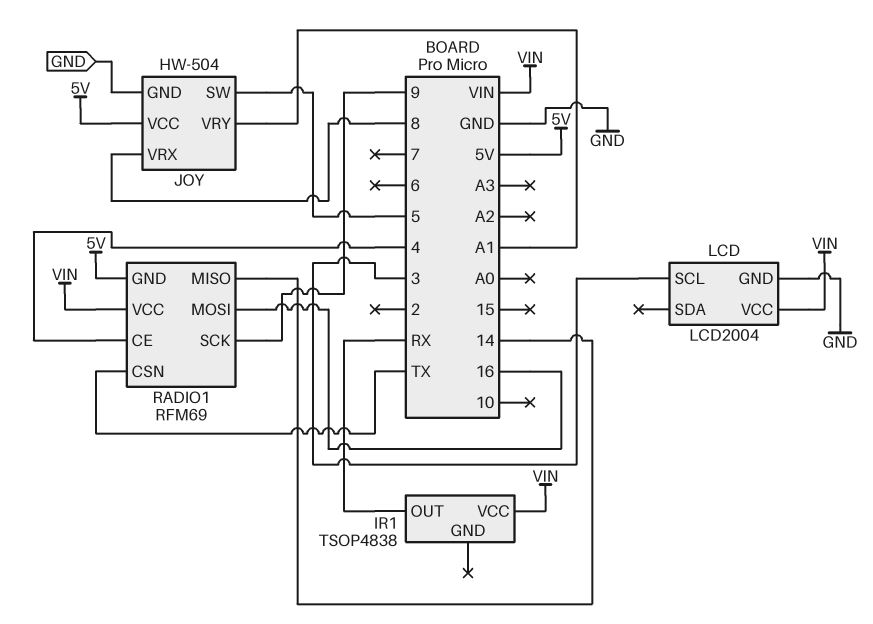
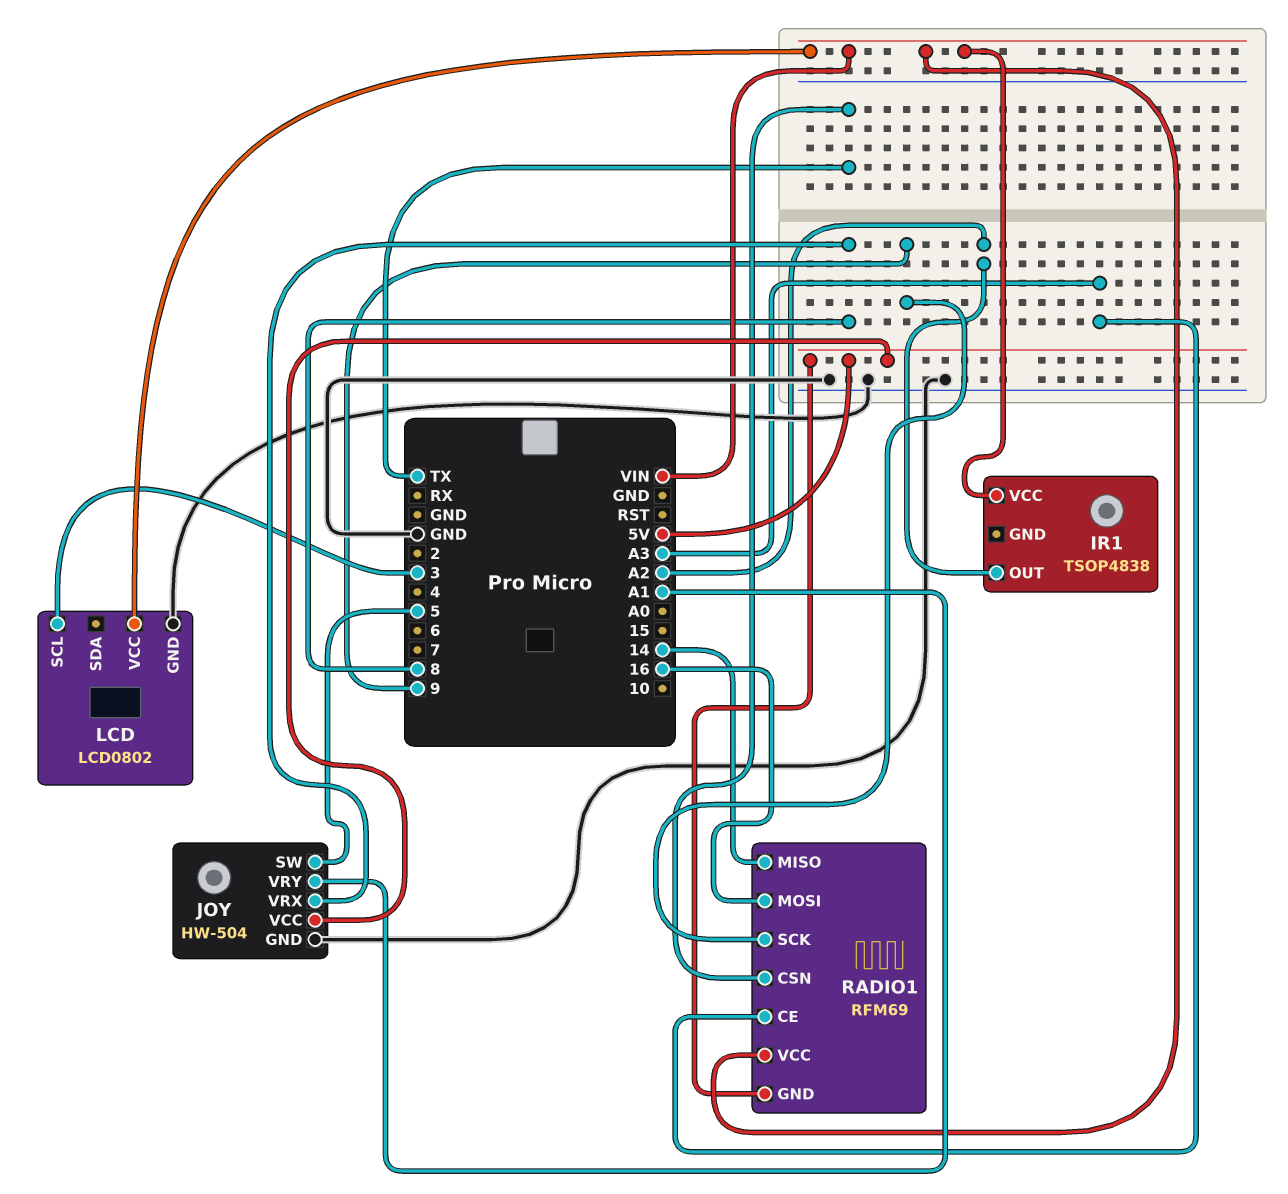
IR1 pin OUT: RX -> A2
LCD: LCD2004 -> LCD0802
RADIO1 pin CE: 4 -> A3

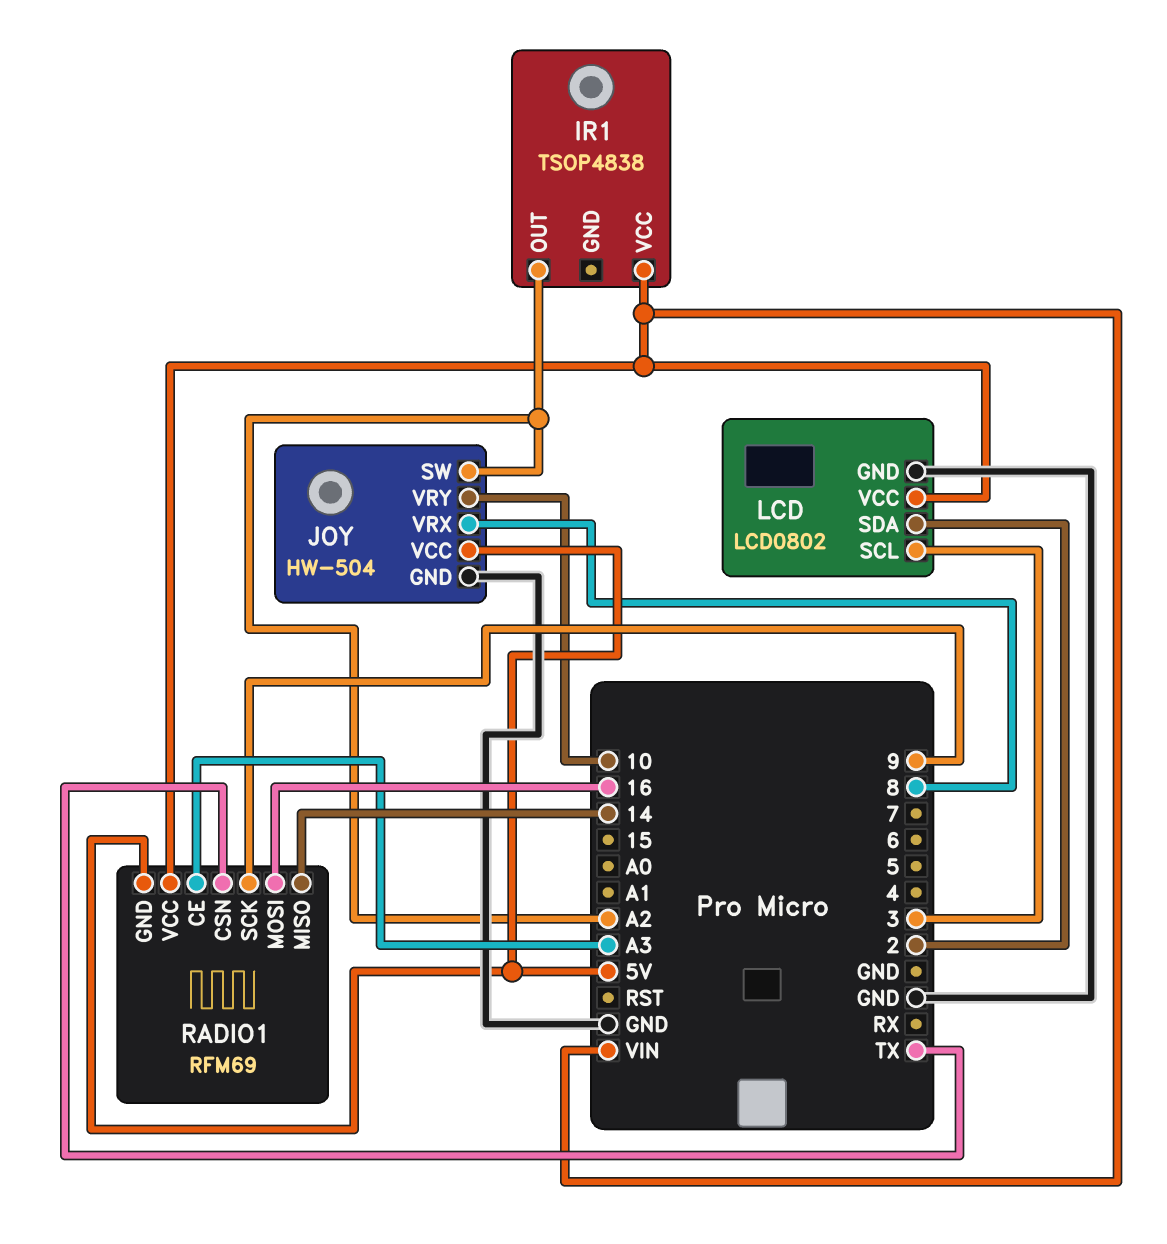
JOY pin SW: 5 -> A2
JOY pin VRY: A1 -> 10
LCD pin SDA: none -> 2

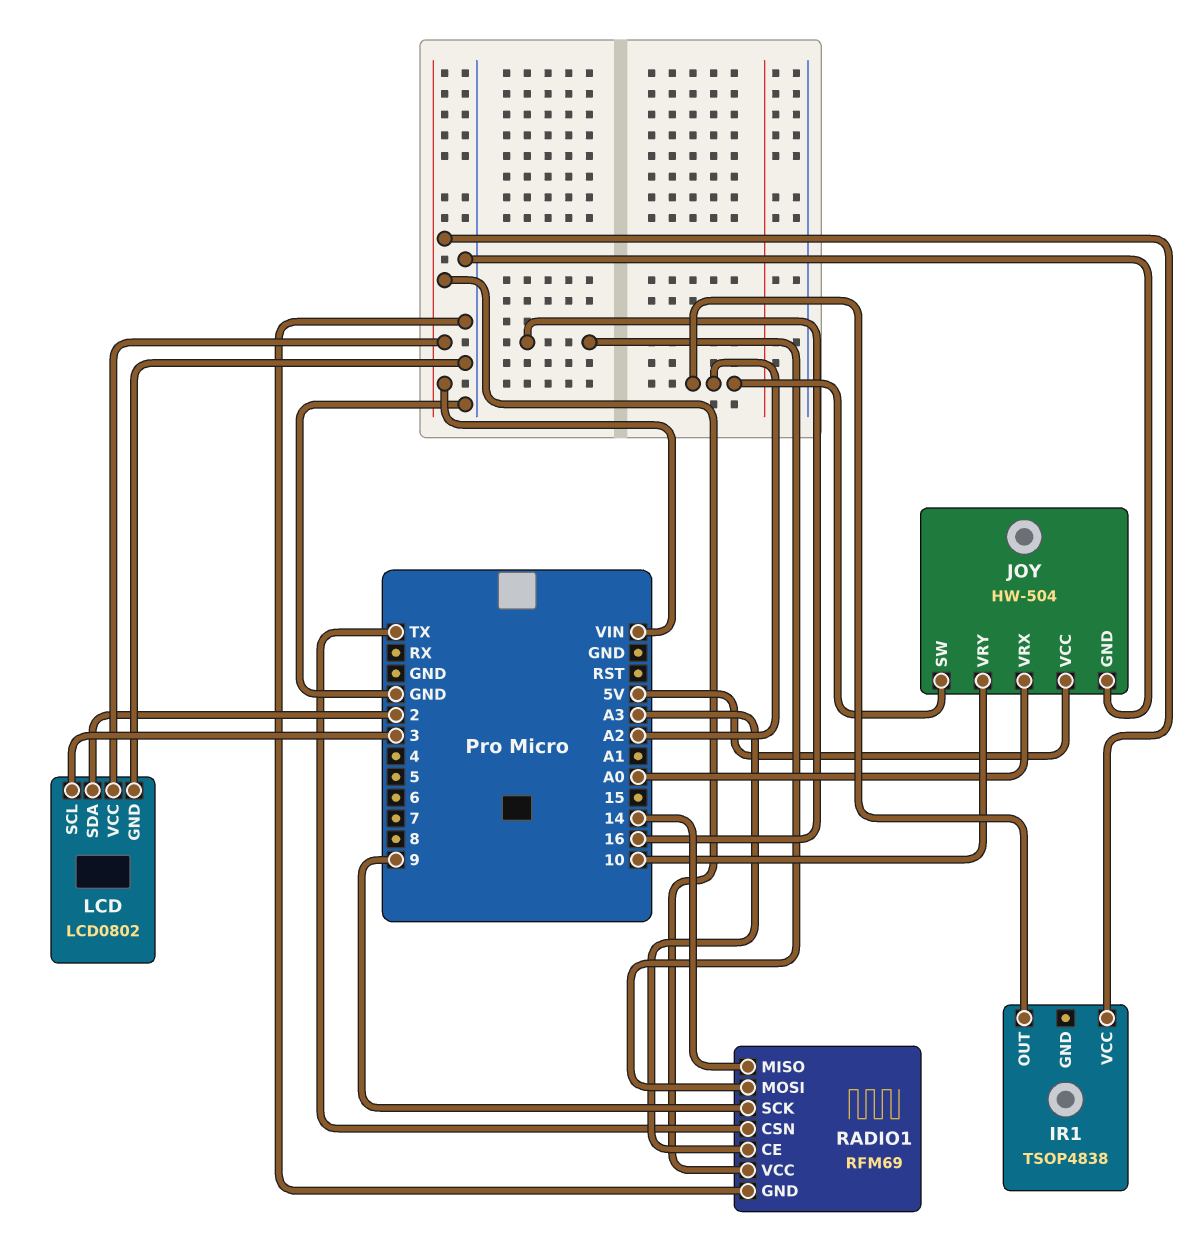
JOY pin VRX: 8 -> A0
RADIO1 pin GND: 5V -> GND

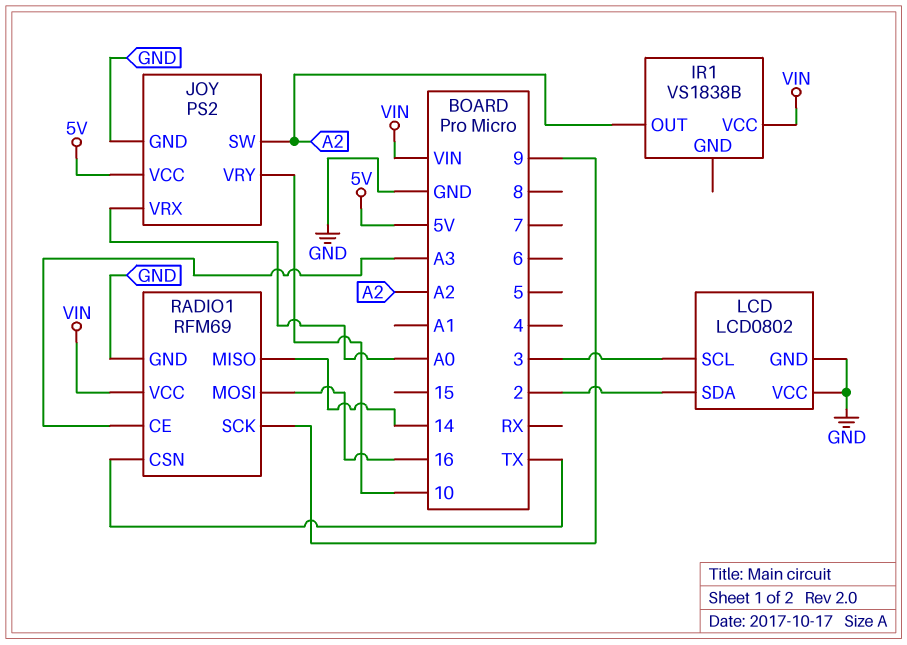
IR1: TSOP4838 -> VS1838B
JOY: HW-504 -> PS2
LCD pin VCC: VIN -> GND

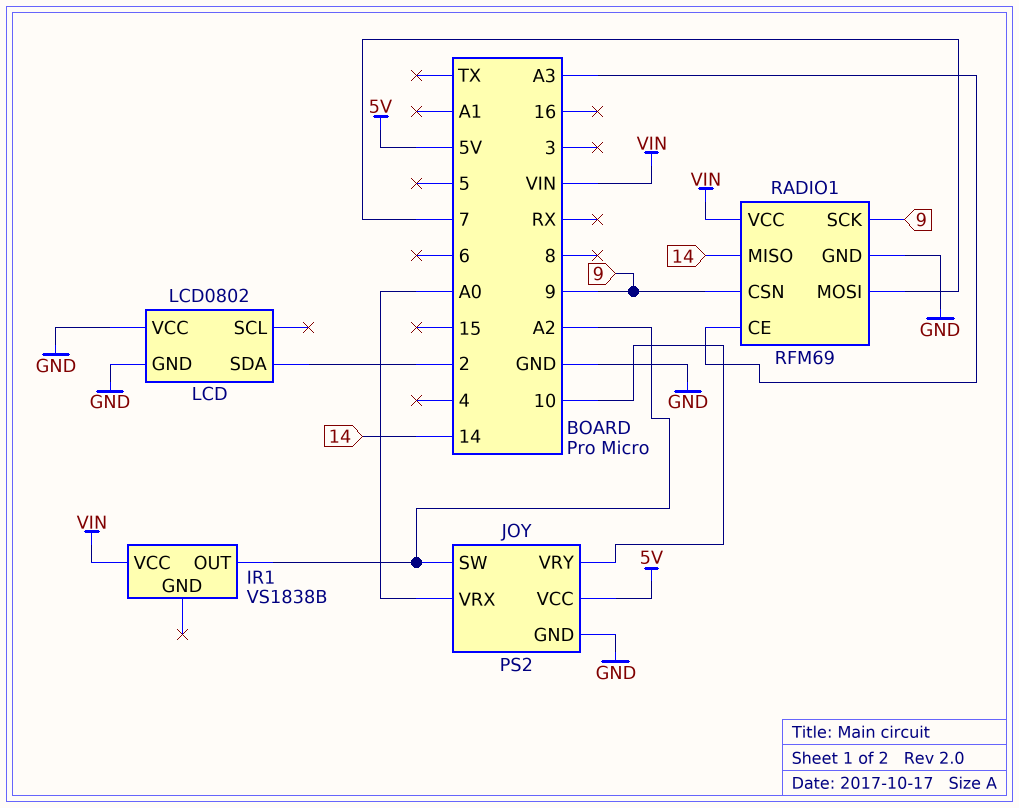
LCD pin SCL: 3 -> none
RADIO1 pin CSN: TX -> 9
RADIO1 pin MOSI: 16 -> 7

